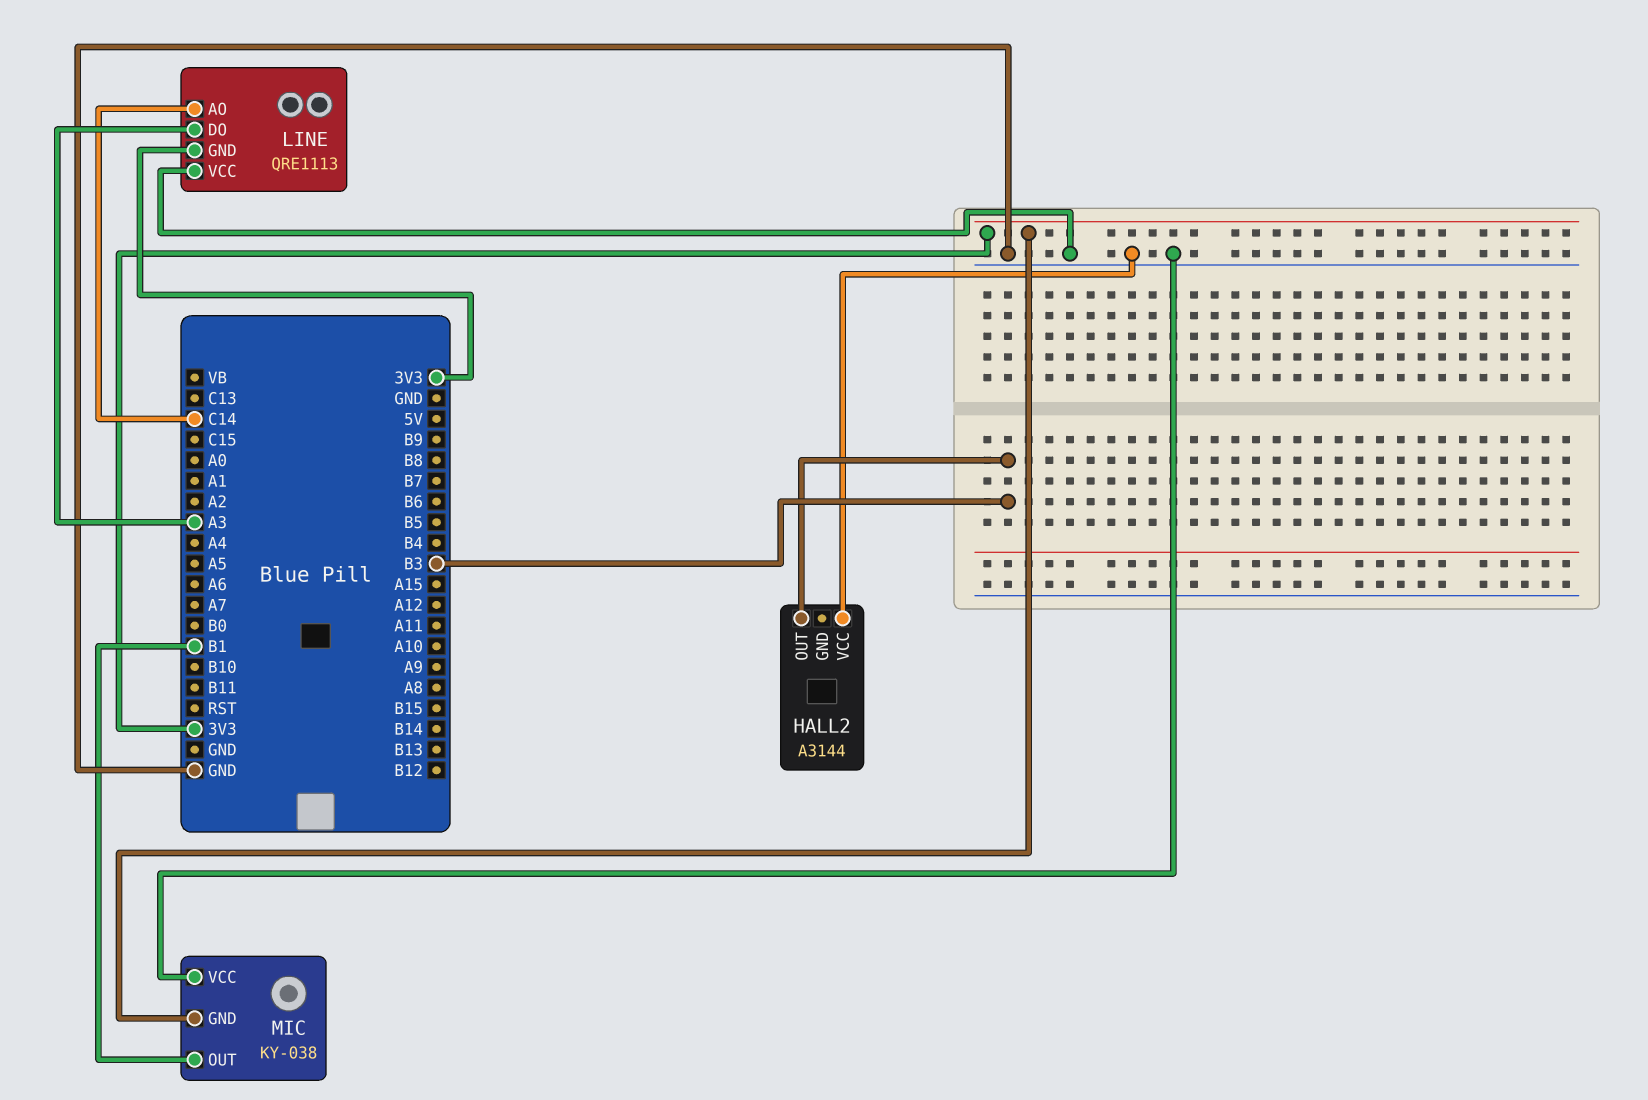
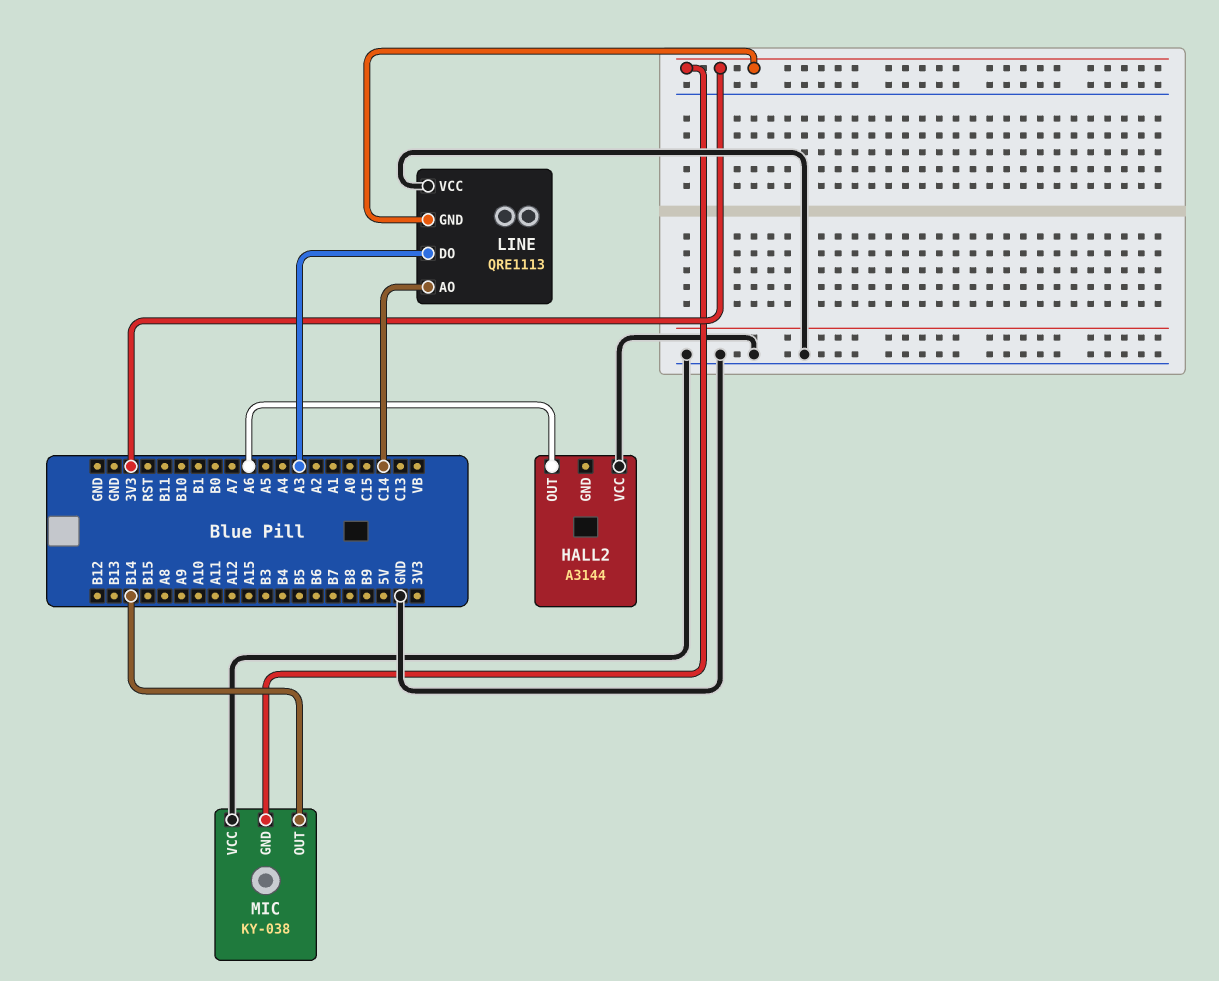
HALL2 pin OUT: B3 -> A6
MIC pin OUT: B1 -> B14

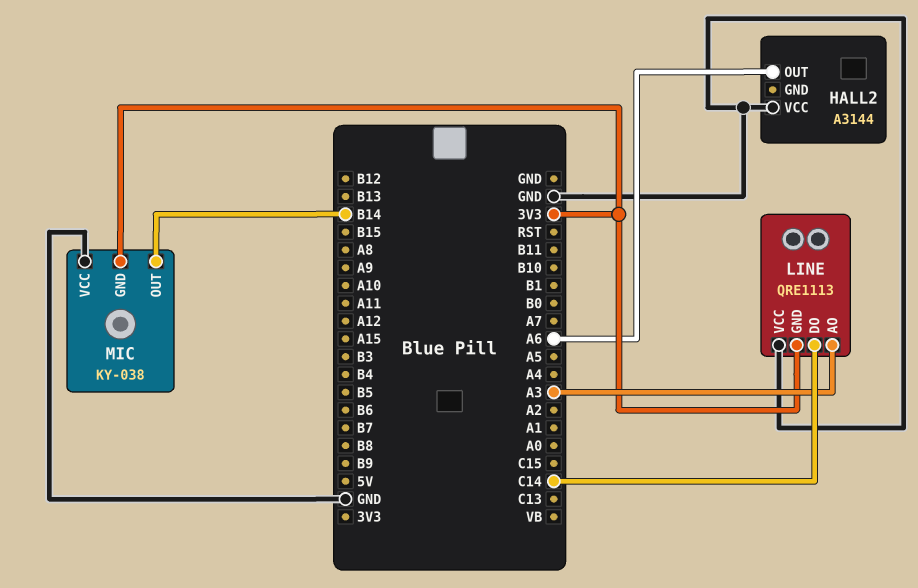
LINE pin AO: C14 -> A3
LINE pin DO: A3 -> C14

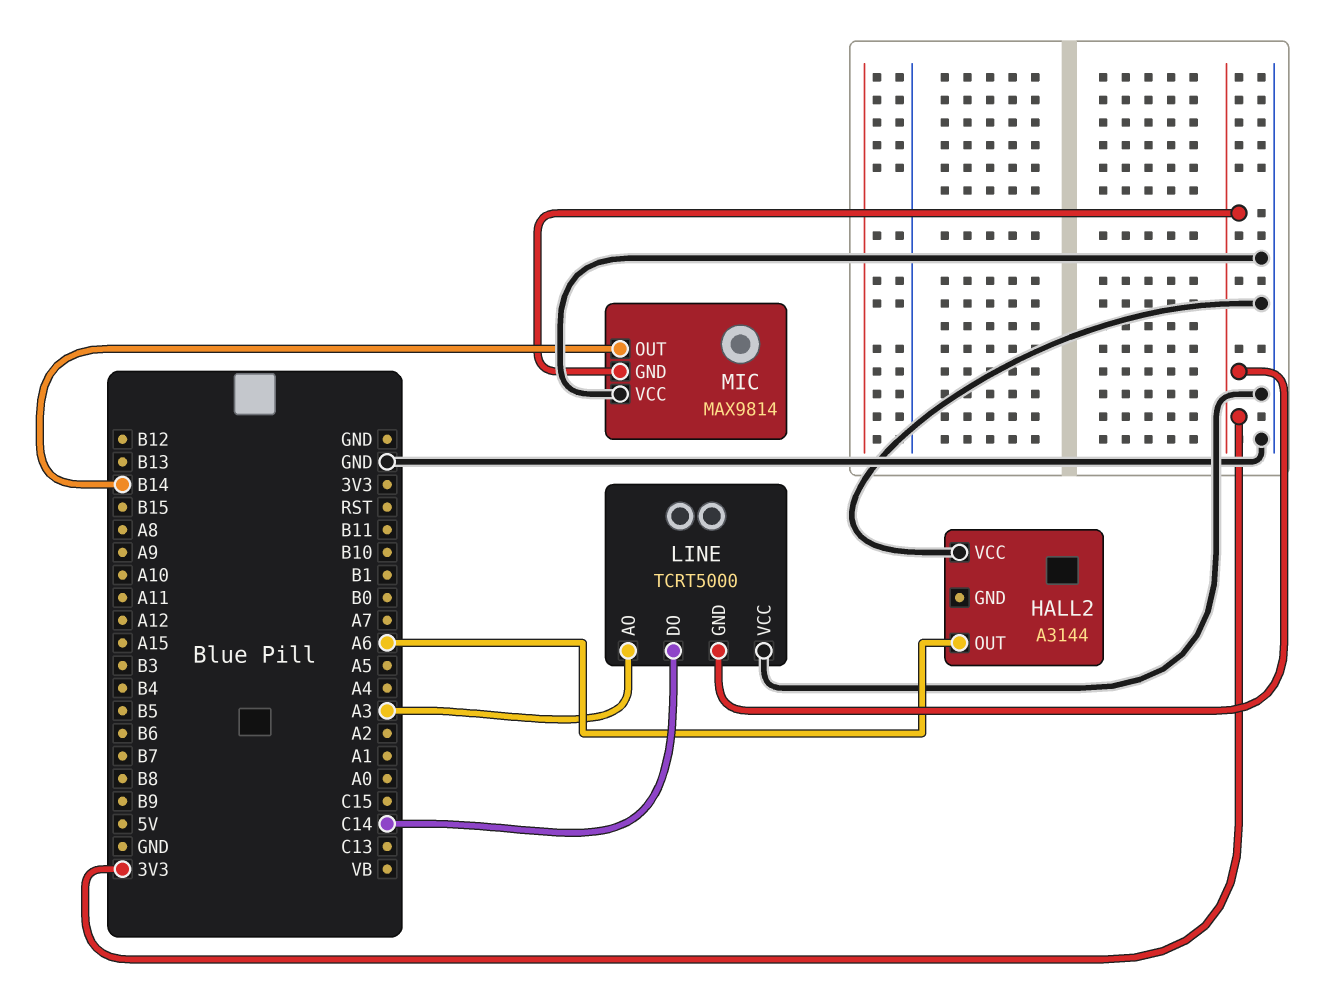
LINE: QRE1113 -> TCRT5000
MIC: KY-038 -> MAX9814

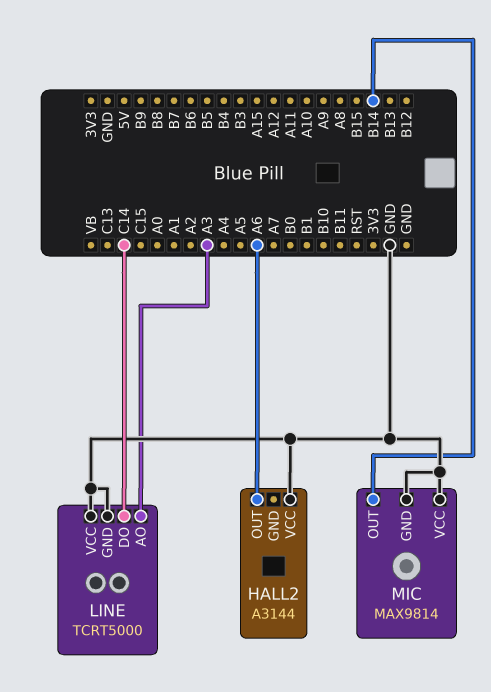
LINE pin GND: 3V3 -> GND
MIC pin GND: 3V3 -> GND

